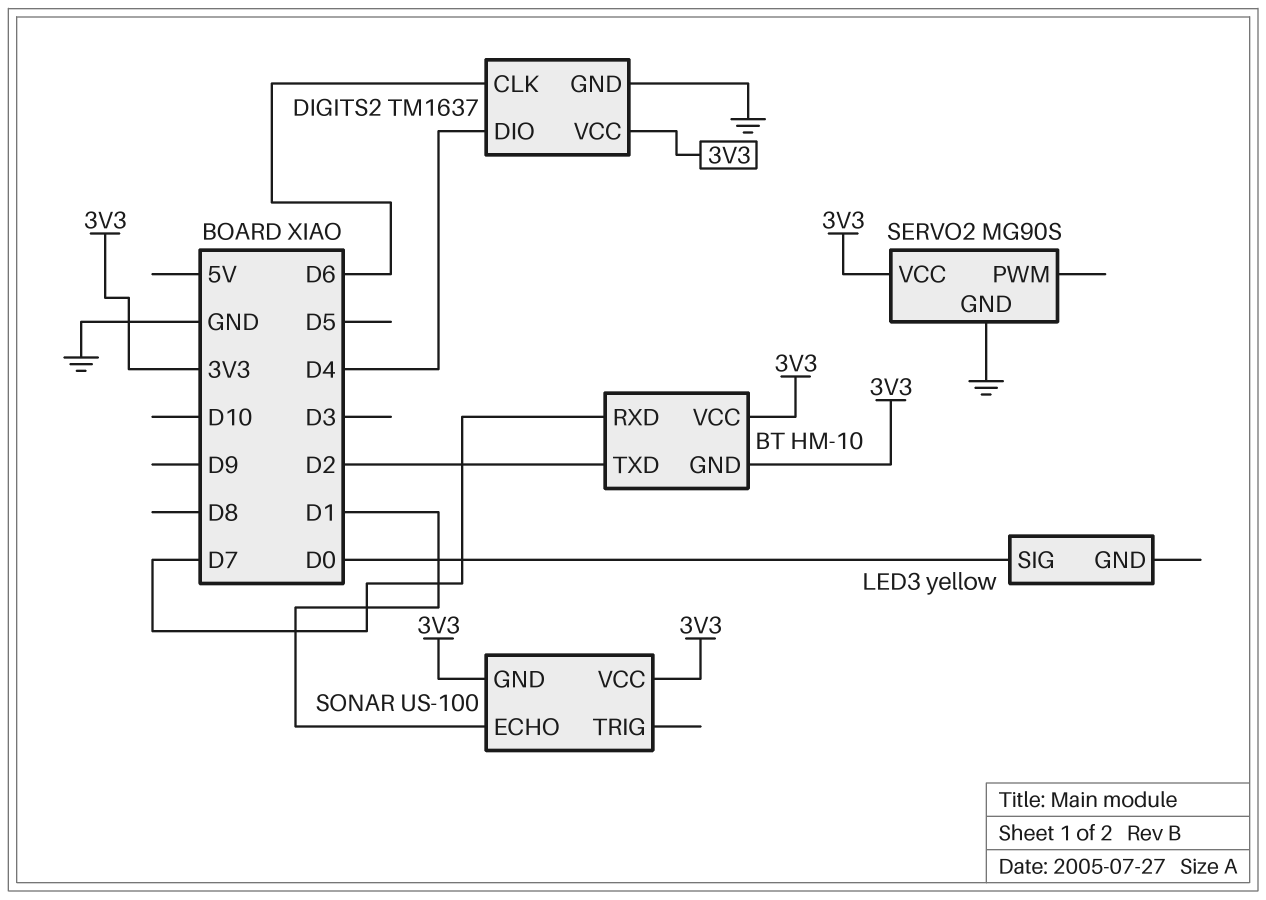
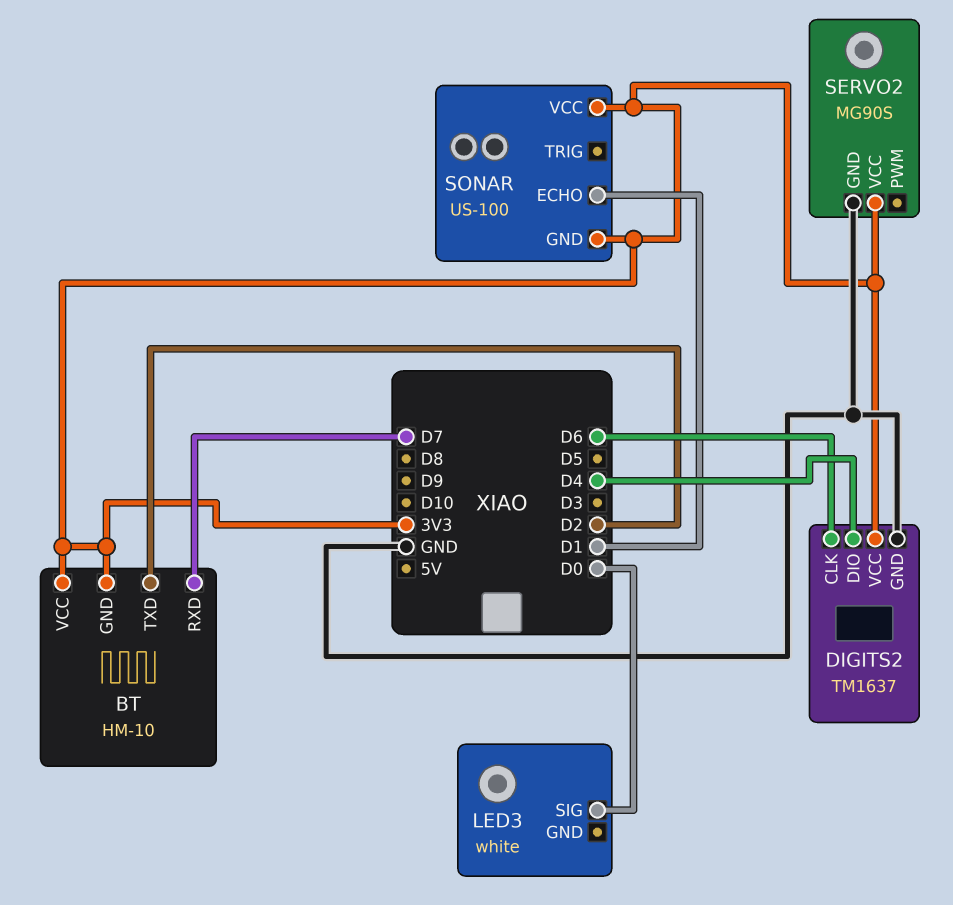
LED3: yellow -> white

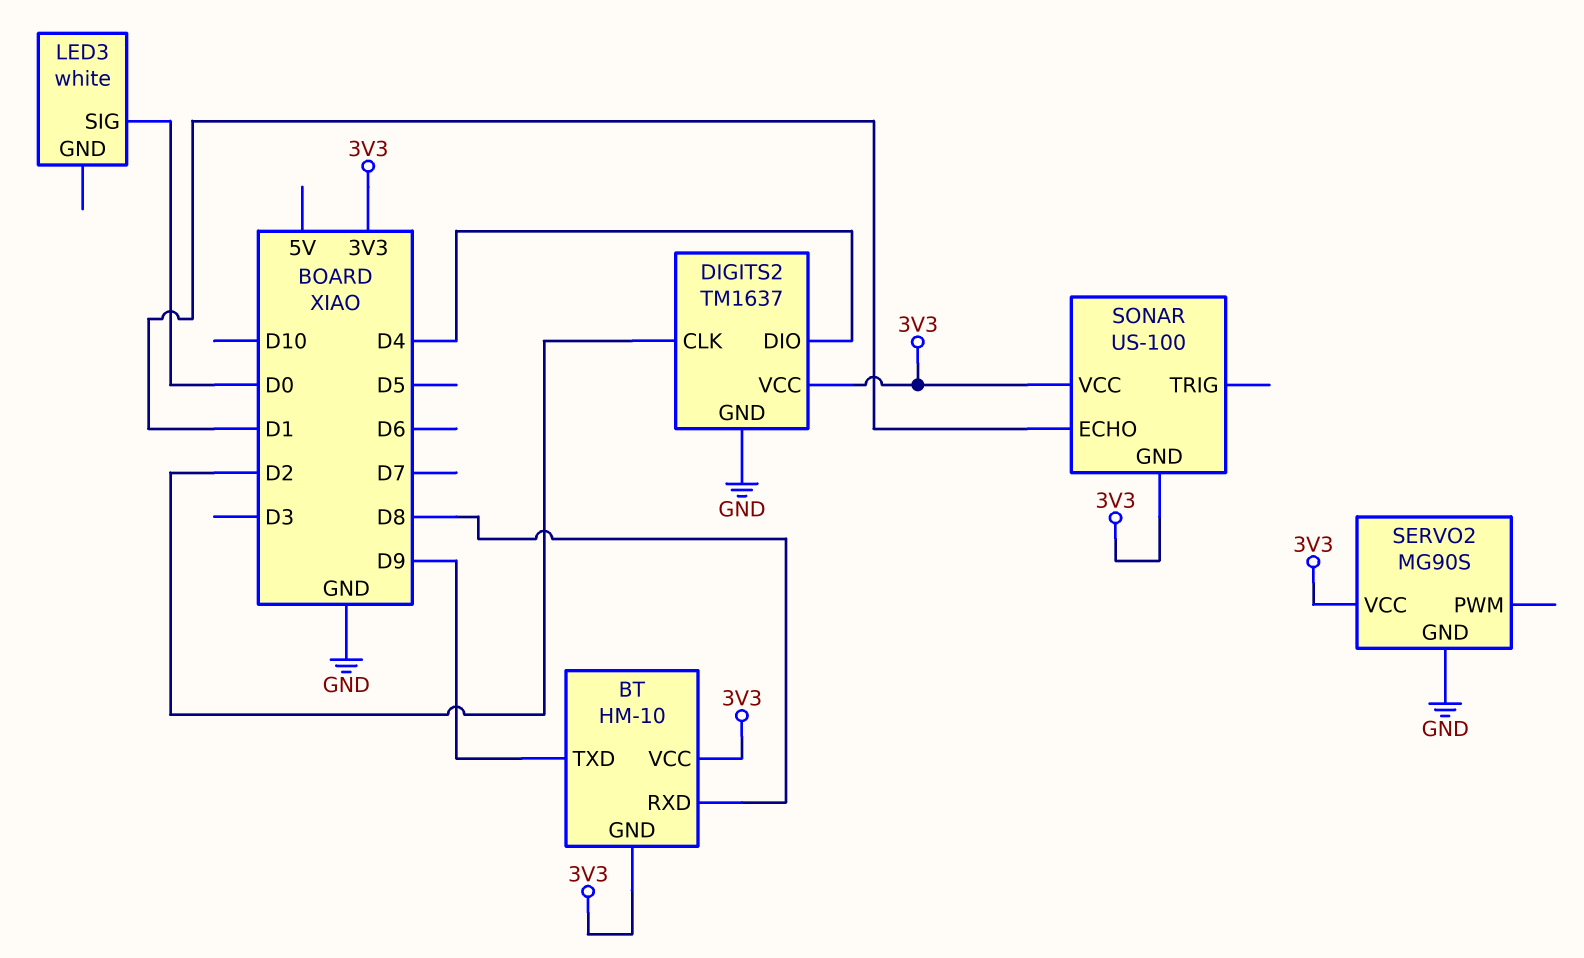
BT pin RXD: D7 -> D8
BT pin TXD: D2 -> D9
DIGITS2 pin CLK: D6 -> D2

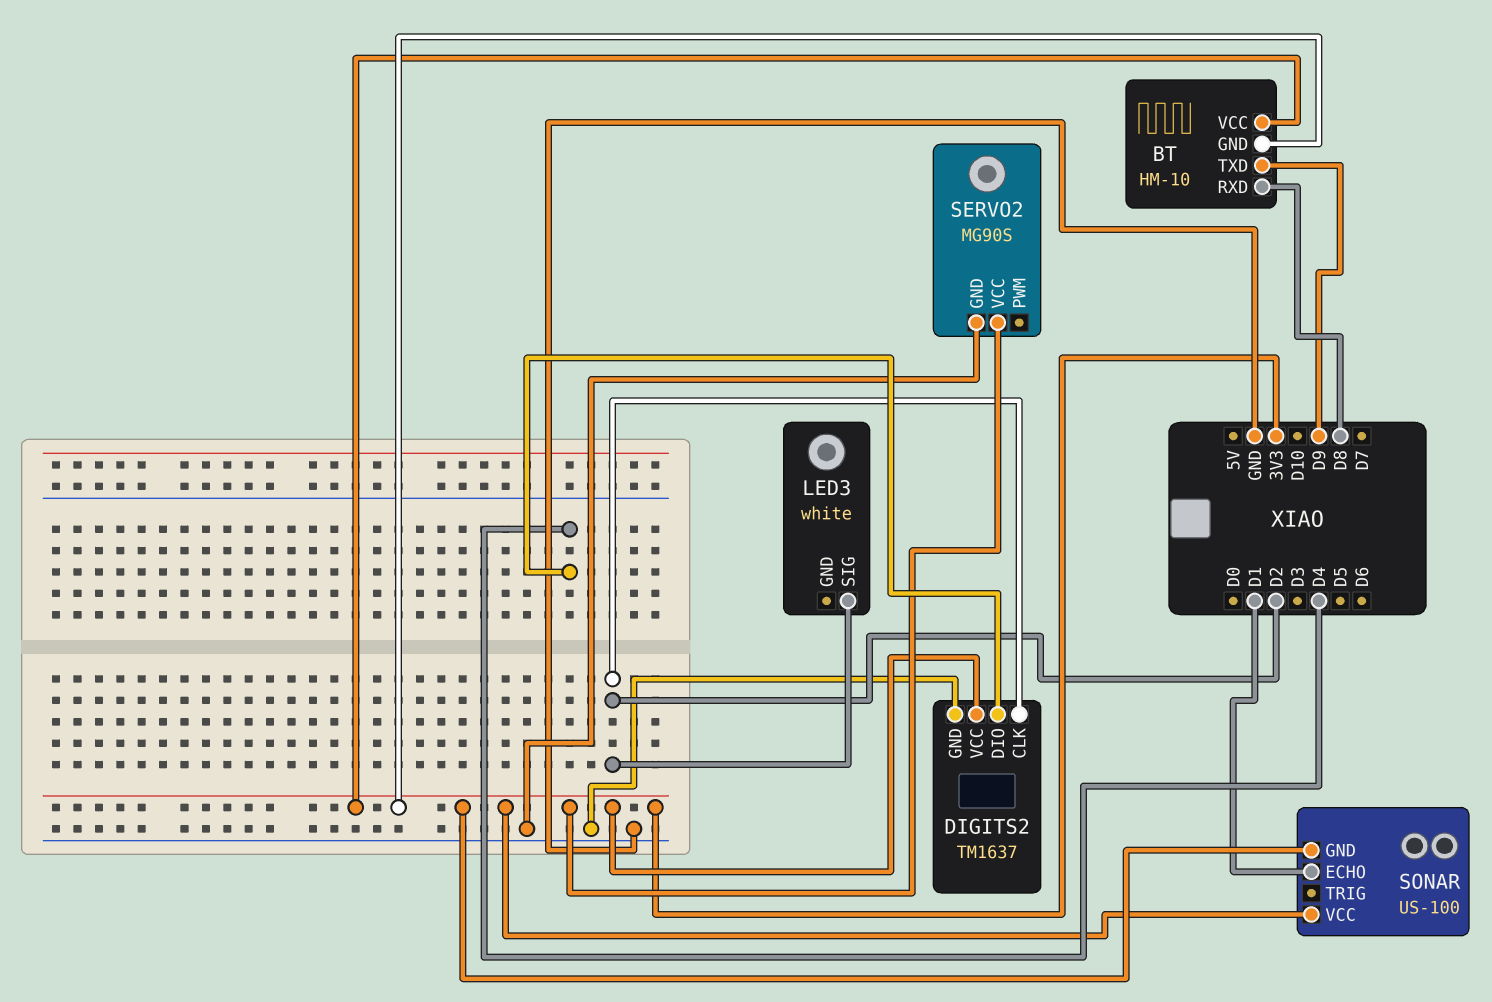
LED3 pin SIG: D0 -> D2

